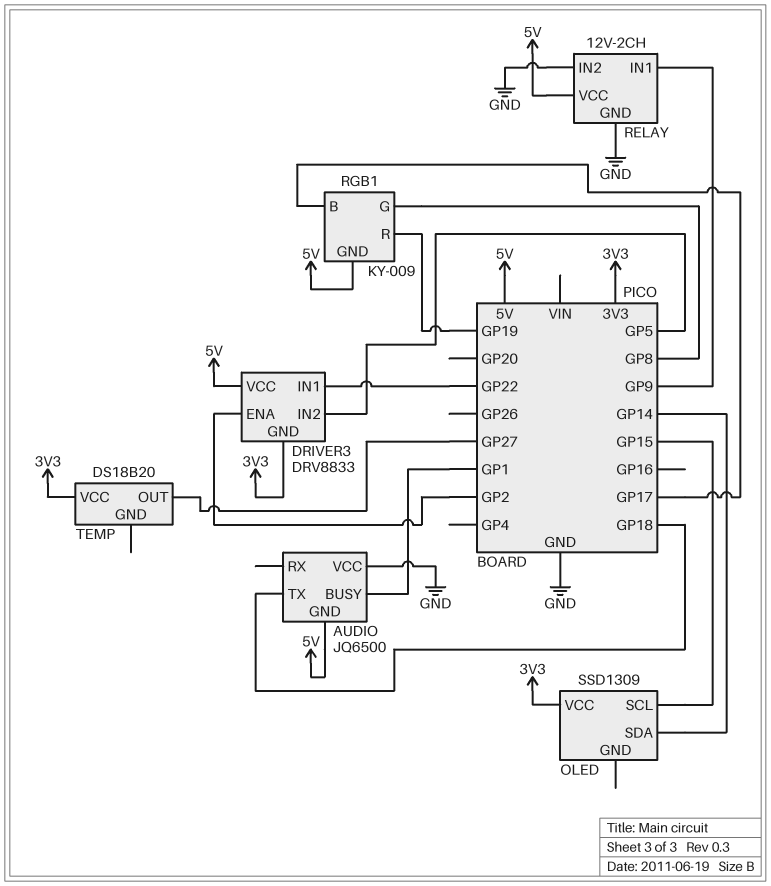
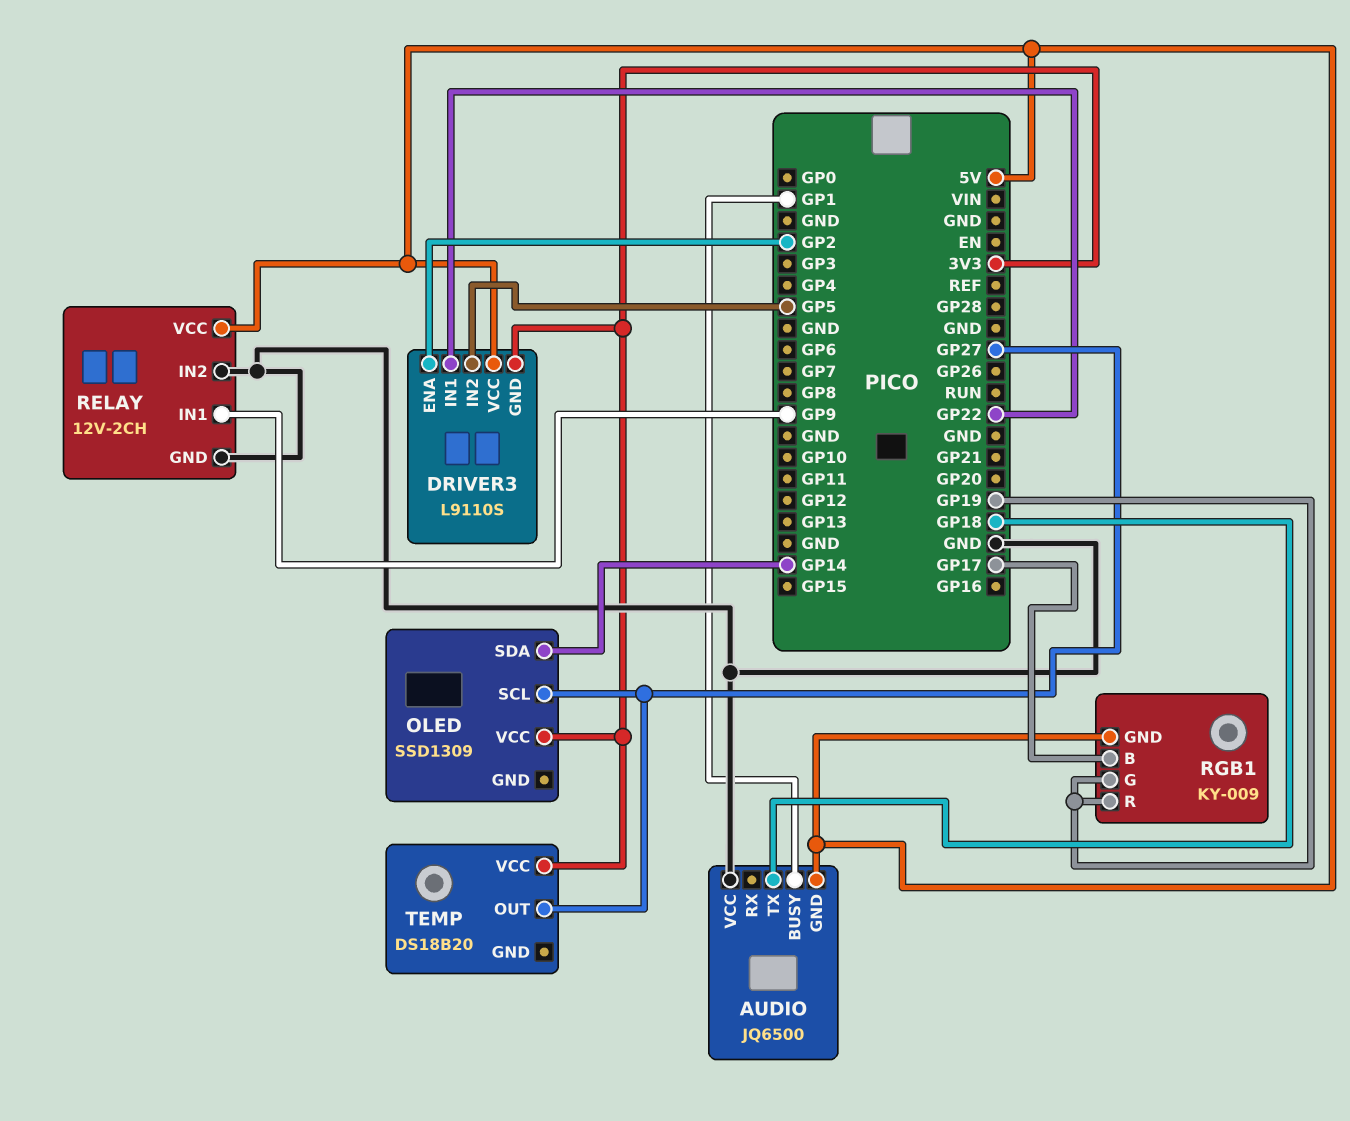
DRIVER3: DRV8833 -> L9110S
OLED pin SCL: GP15 -> GP27
RGB1 pin G: GP8 -> GP19

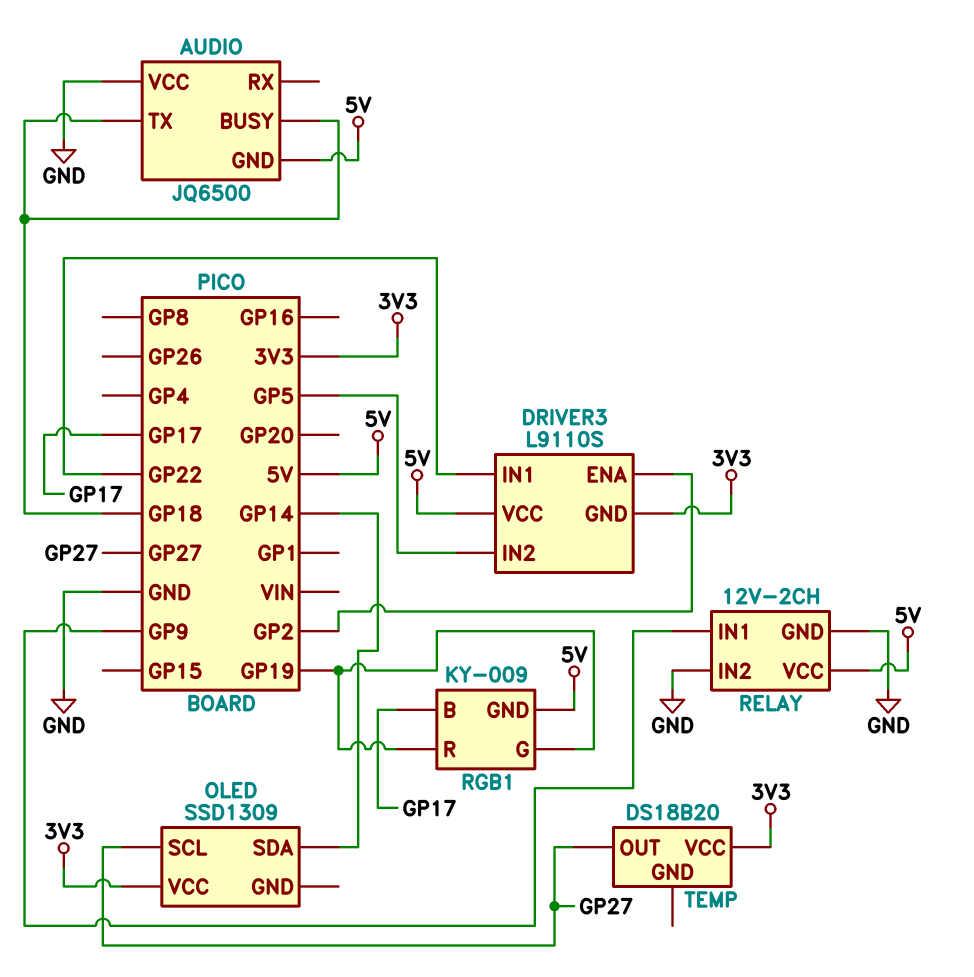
AUDIO pin BUSY: GP1 -> GP18

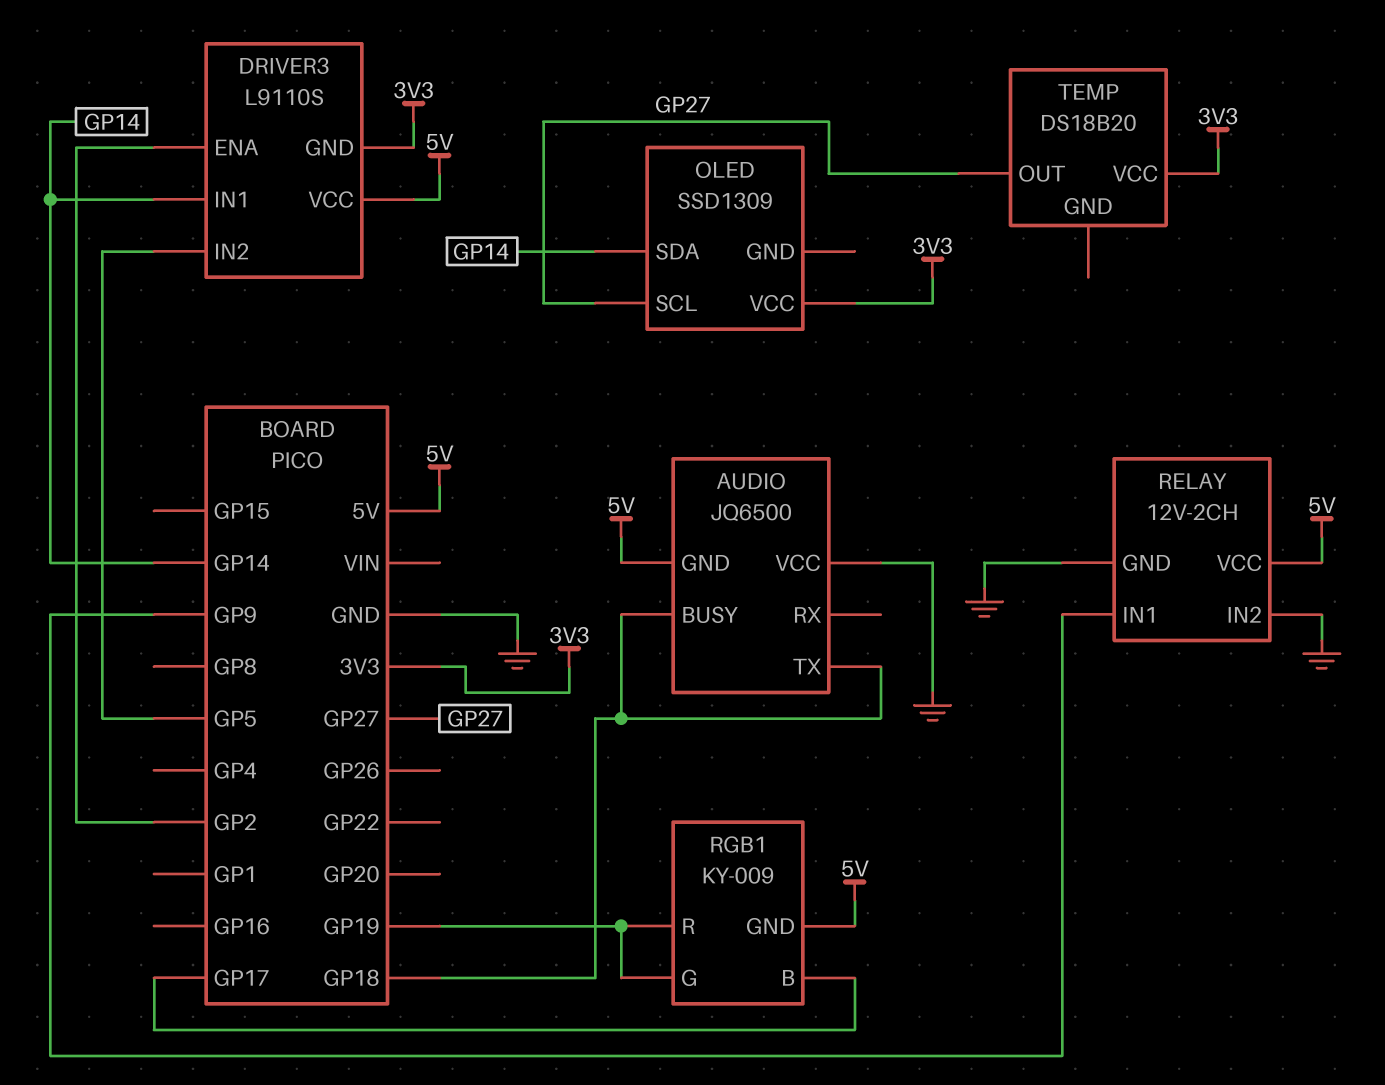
DRIVER3 pin IN1: GP22 -> GP14

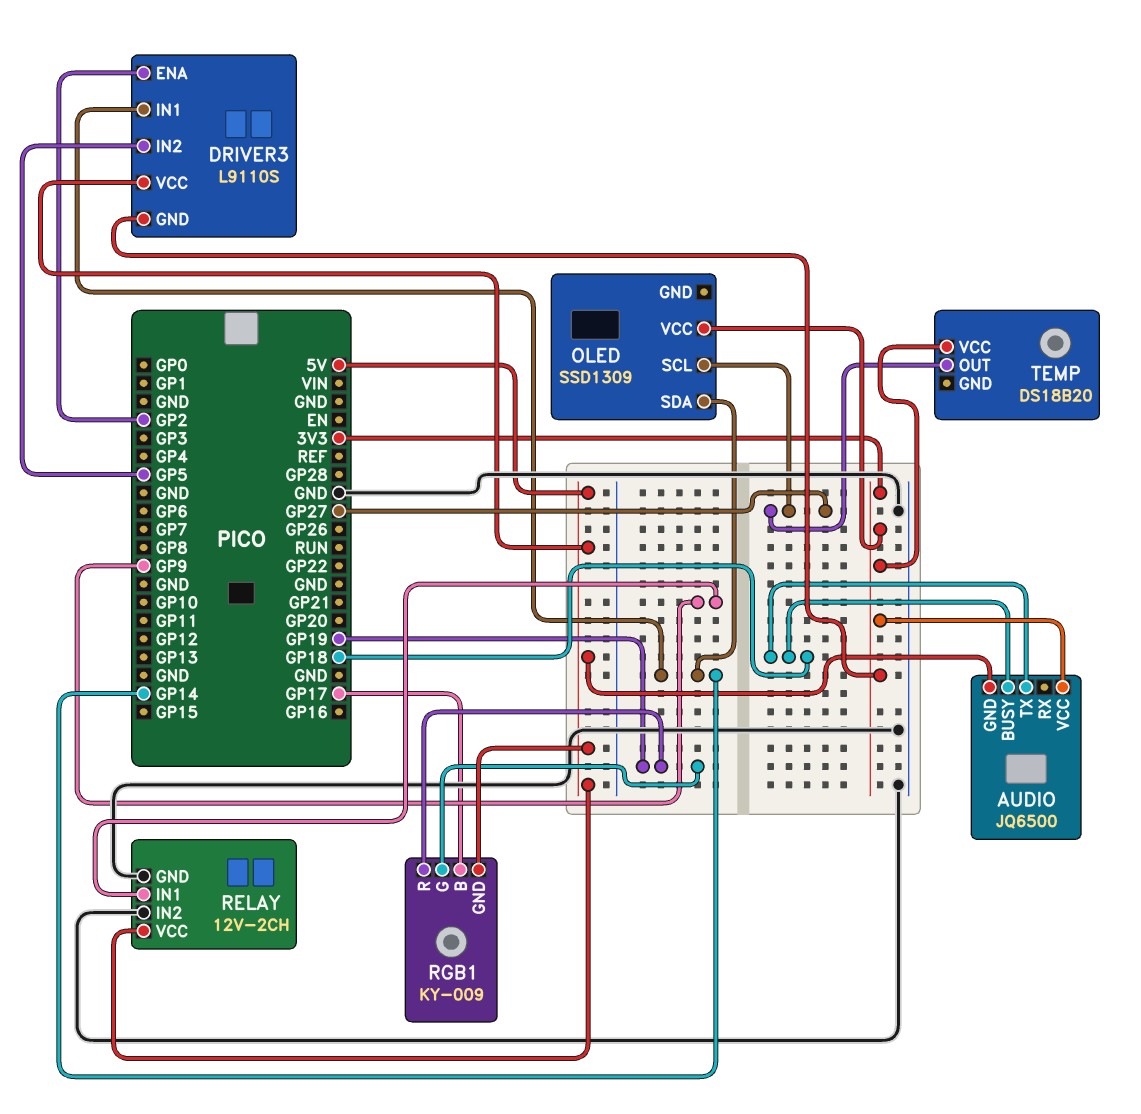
AUDIO pin VCC: GND -> 3V3

